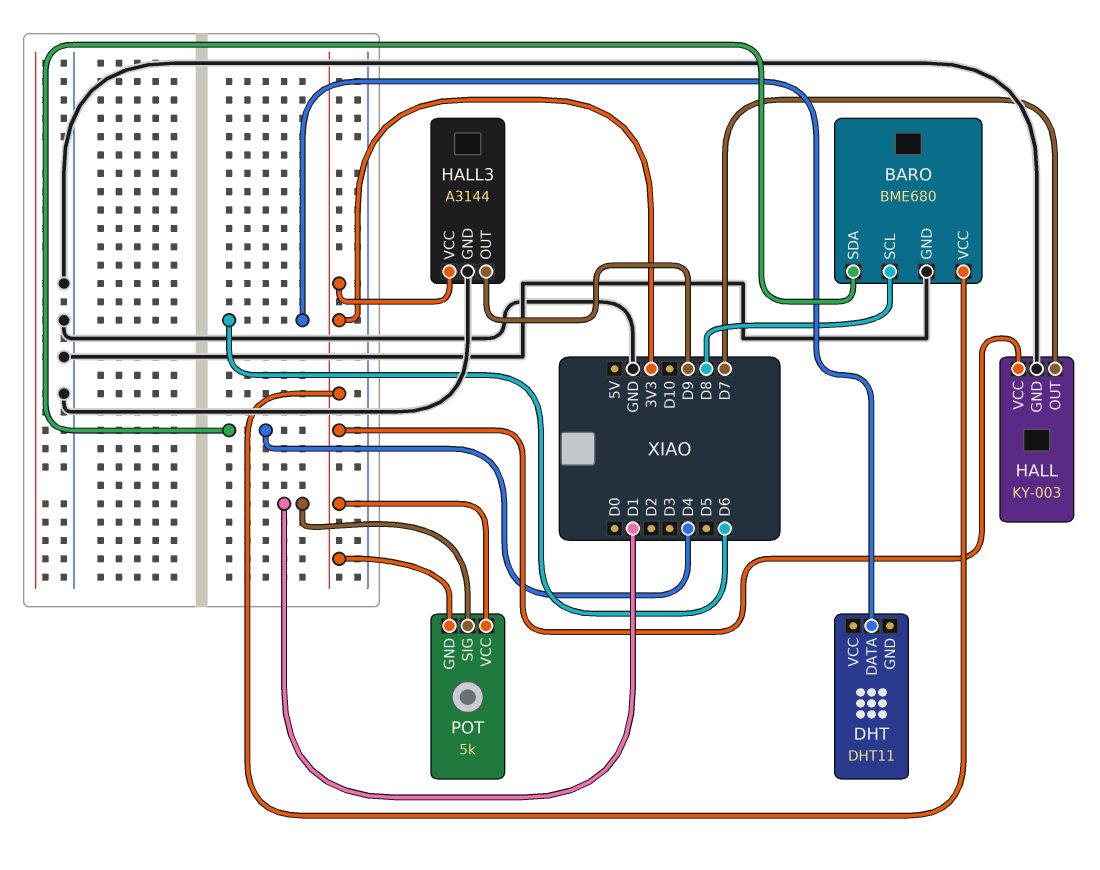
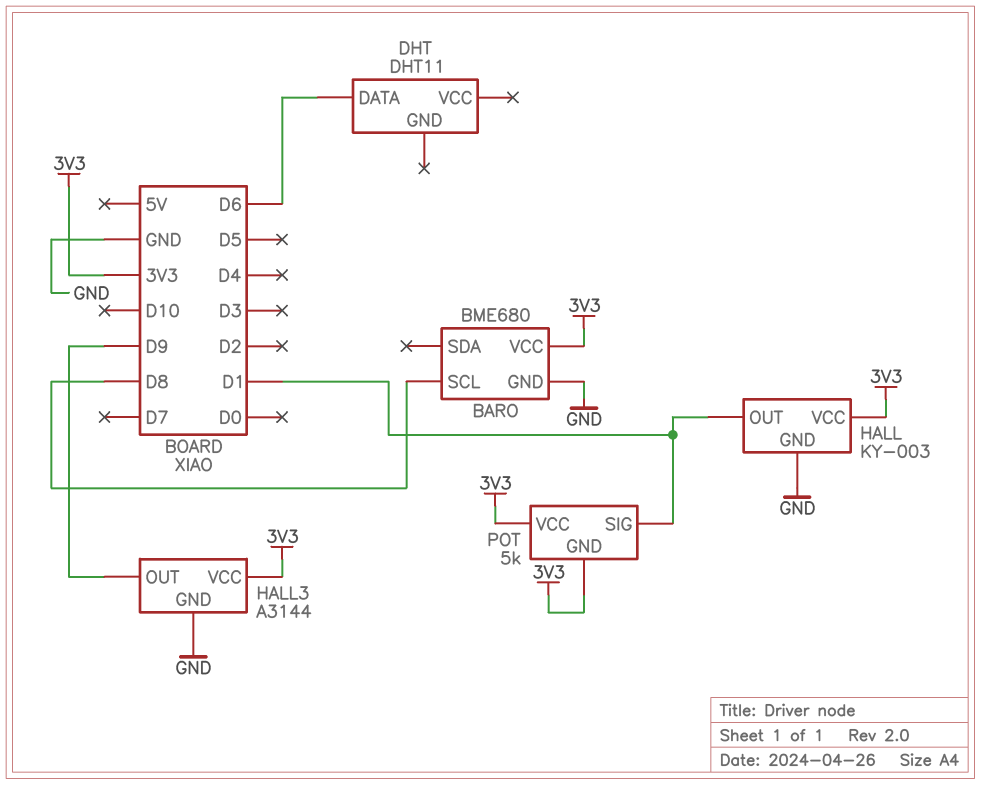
BARO pin SDA: D4 -> none
HALL pin OUT: D7 -> D1

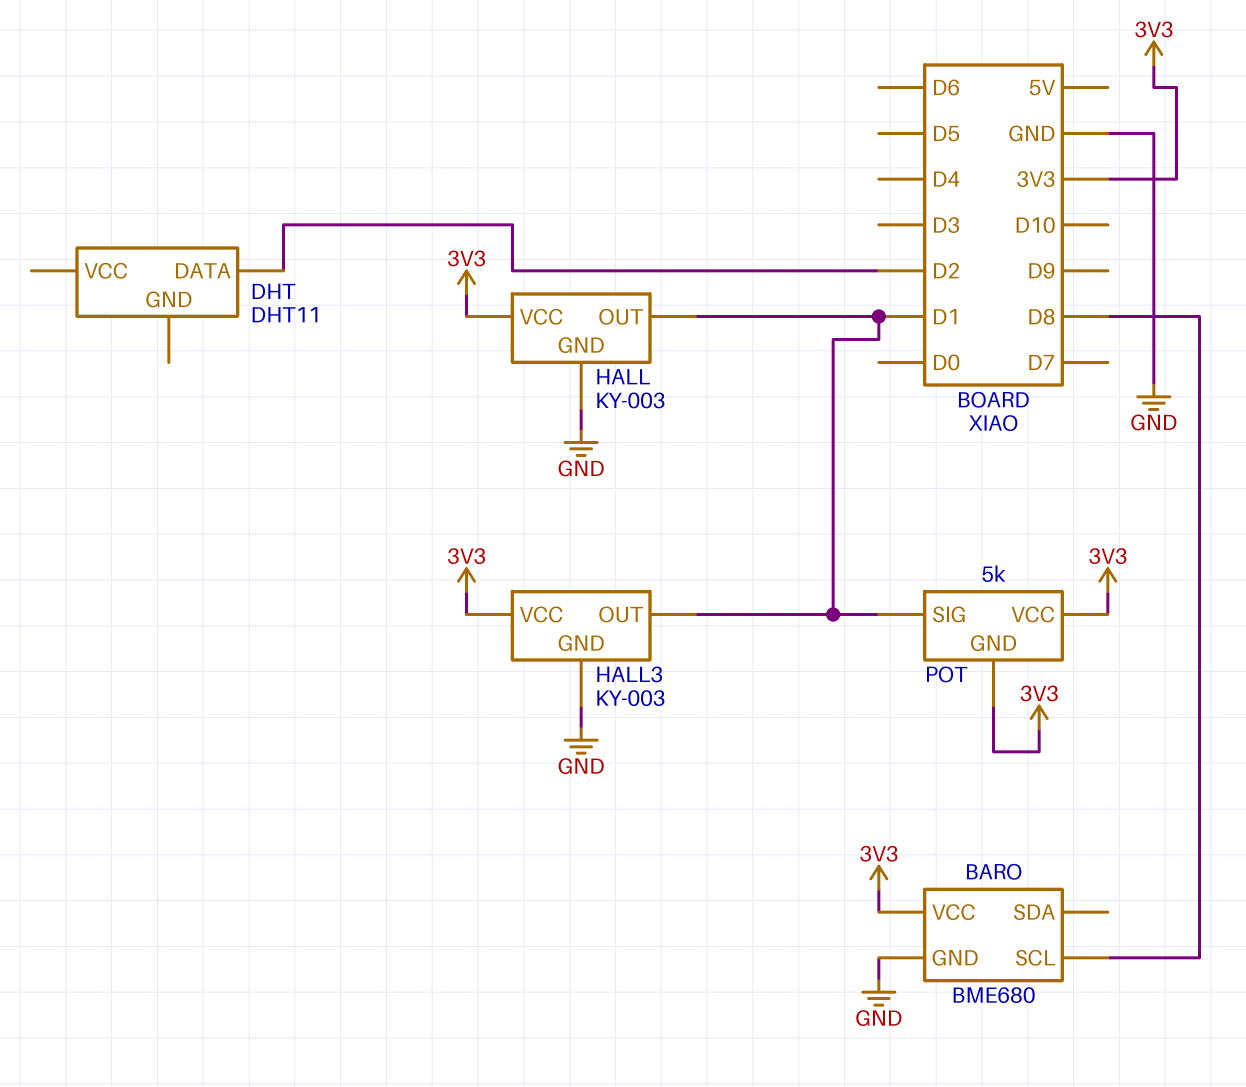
DHT pin DATA: D6 -> D2
HALL3: A3144 -> KY-003
HALL3 pin OUT: D9 -> D1

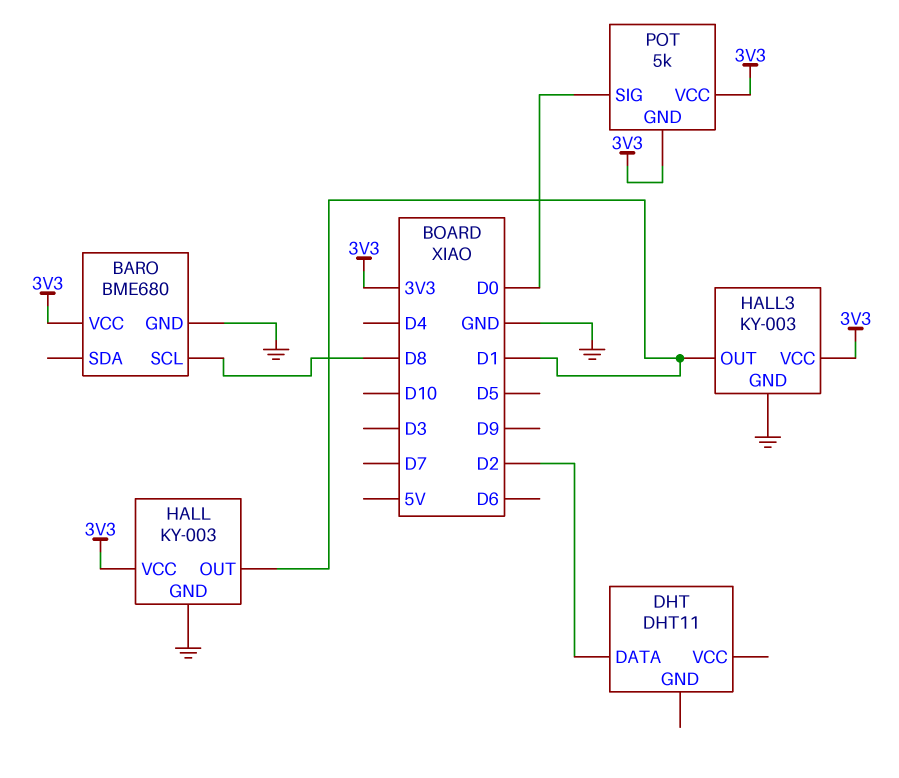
POT pin SIG: D1 -> D0

